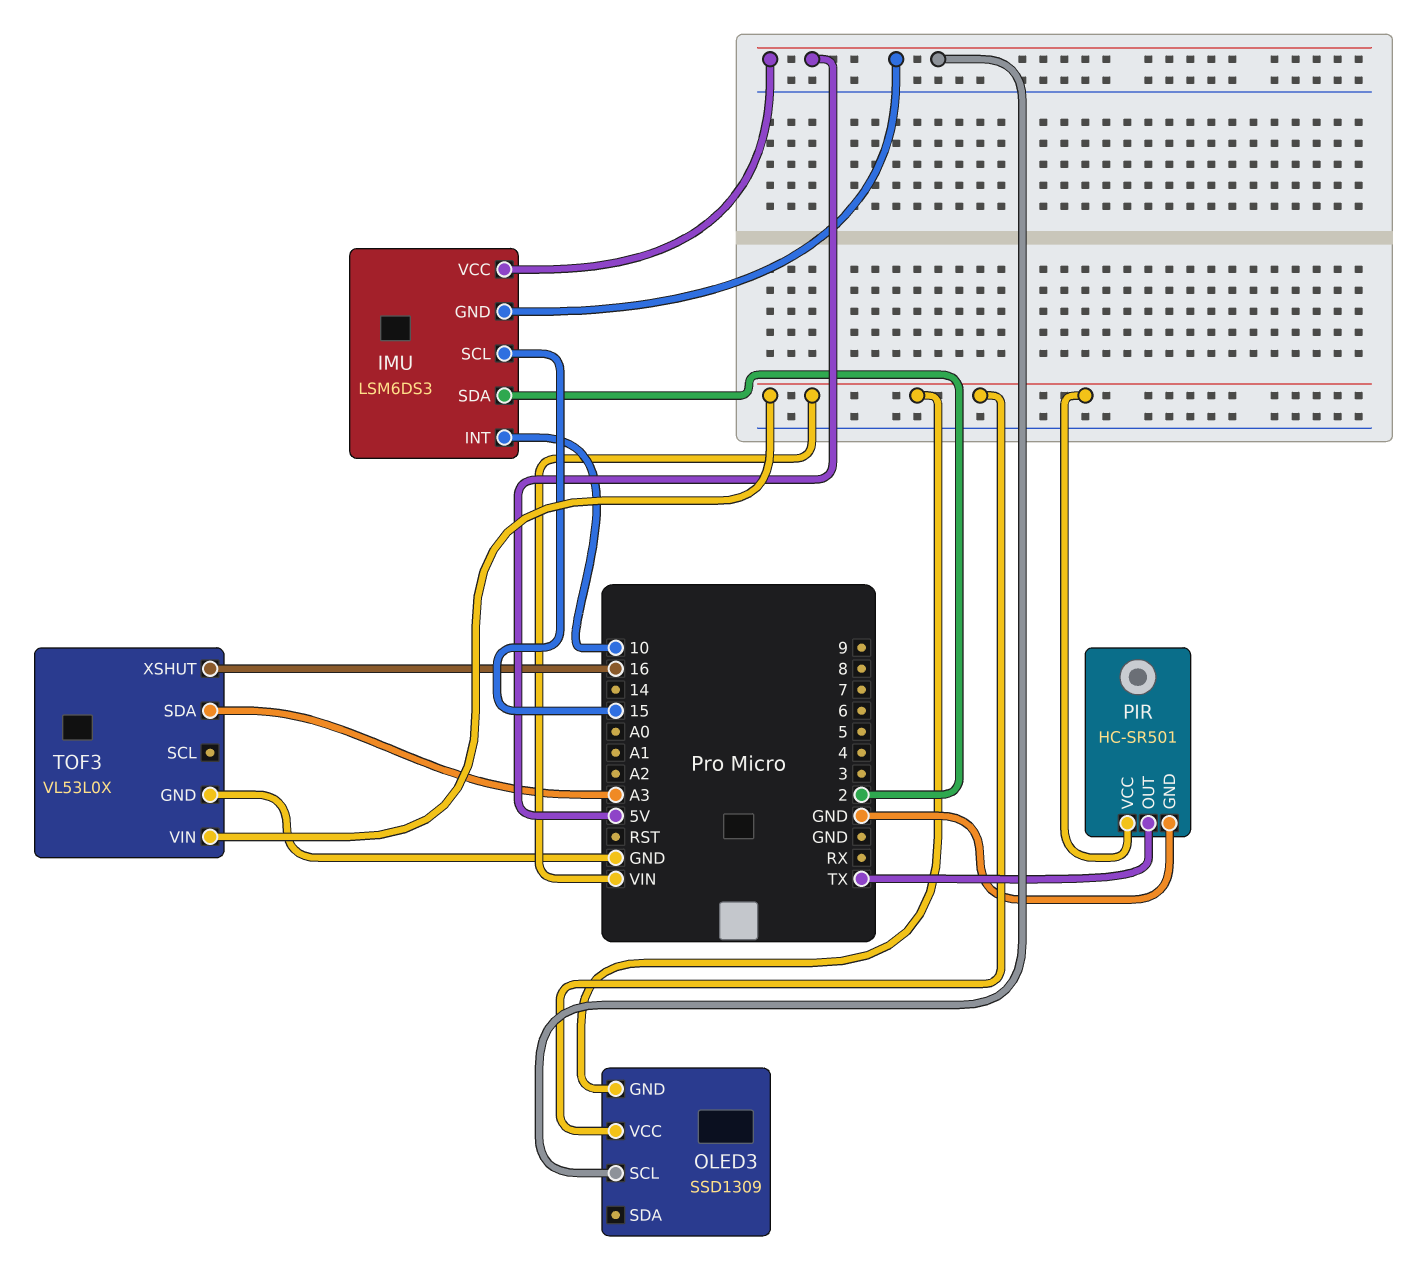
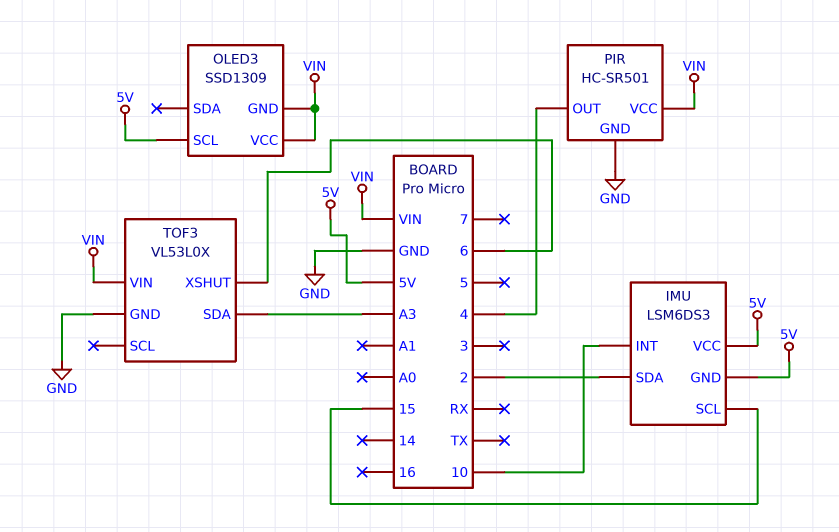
PIR pin OUT: TX -> 4
TOF3 pin XSHUT: 16 -> 6

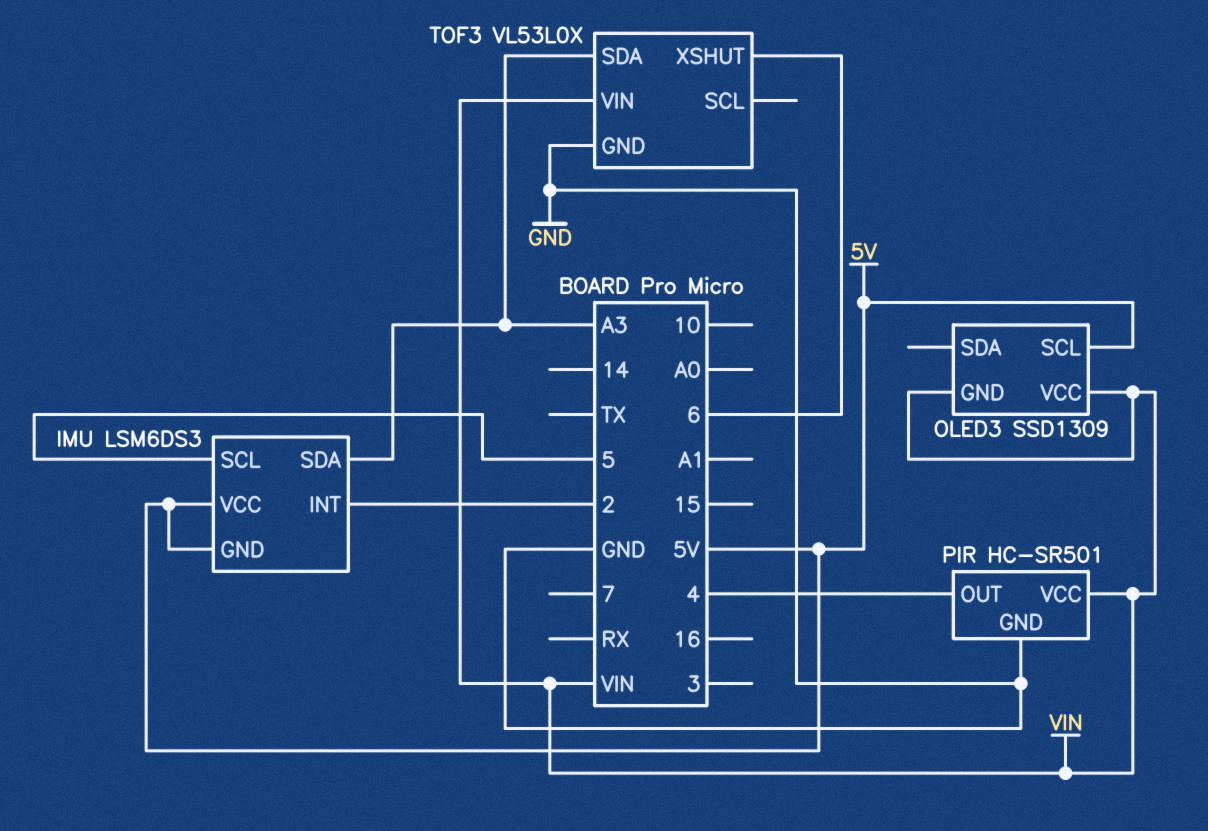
IMU pin INT: 10 -> 2
IMU pin SCL: 15 -> 5
IMU pin SDA: 2 -> A3

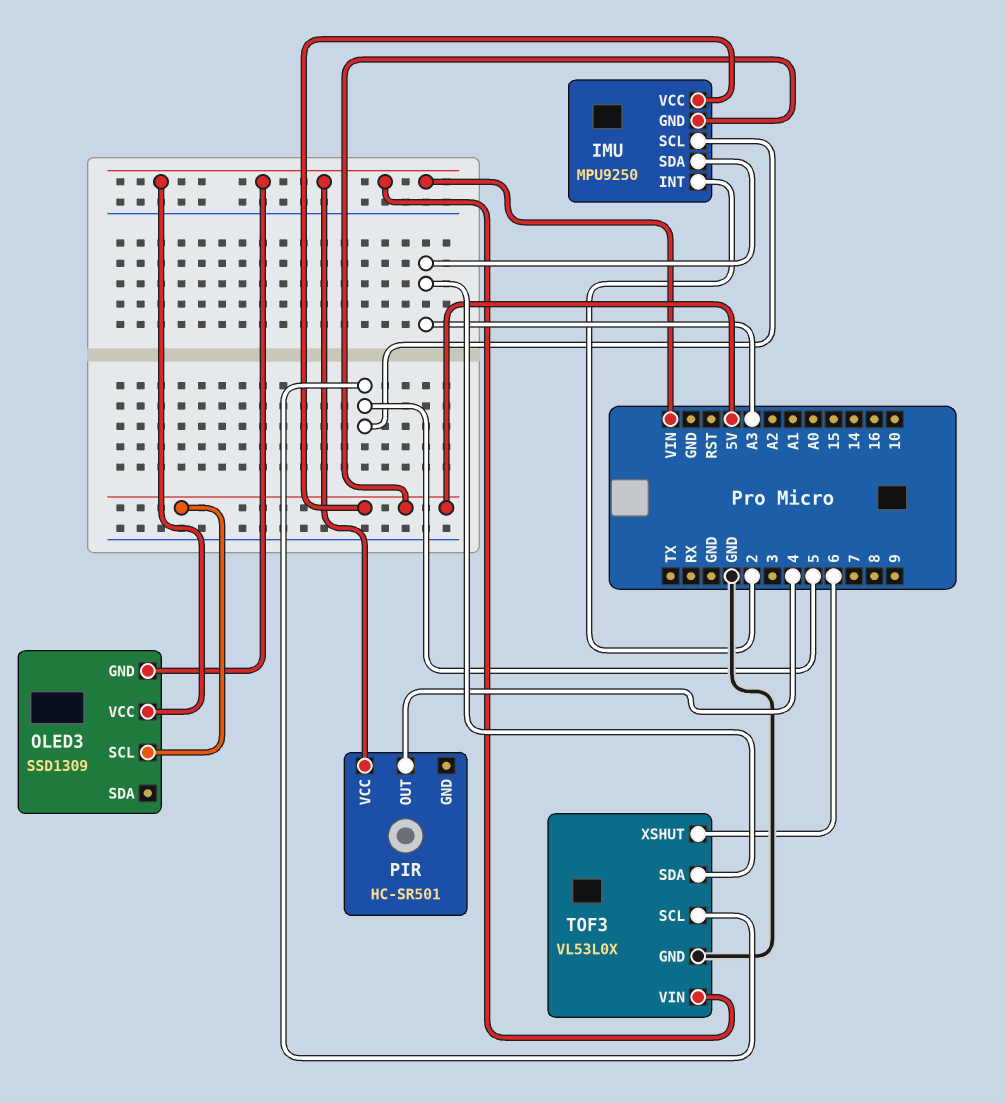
IMU: LSM6DS3 -> MPU9250
PIR pin GND: GND -> none
TOF3 pin SCL: none -> 5

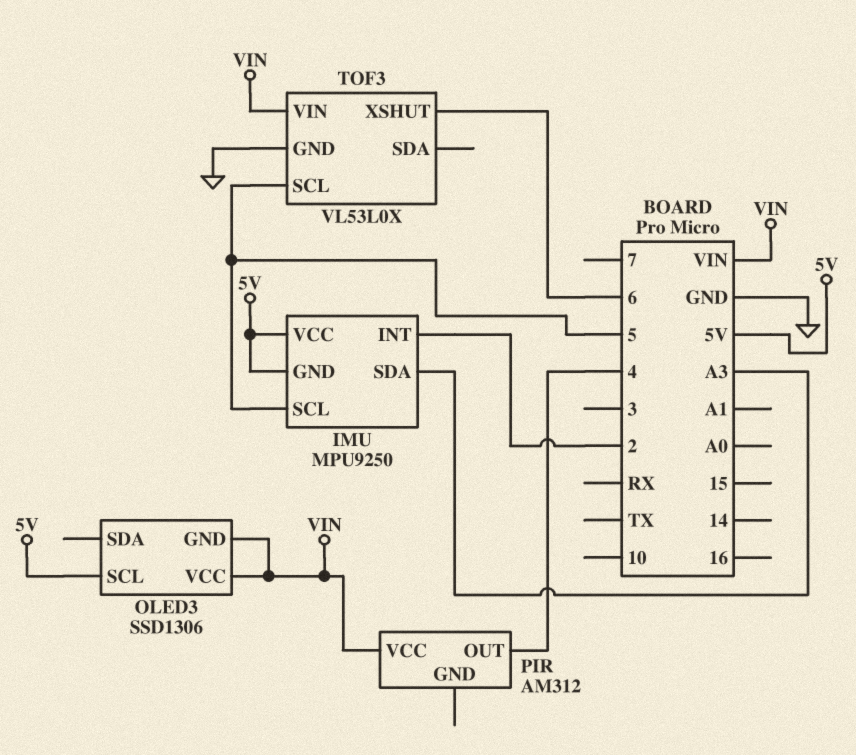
OLED3: SSD1309 -> SSD1306
PIR: HC-SR501 -> AM312
TOF3 pin SDA: A3 -> none

